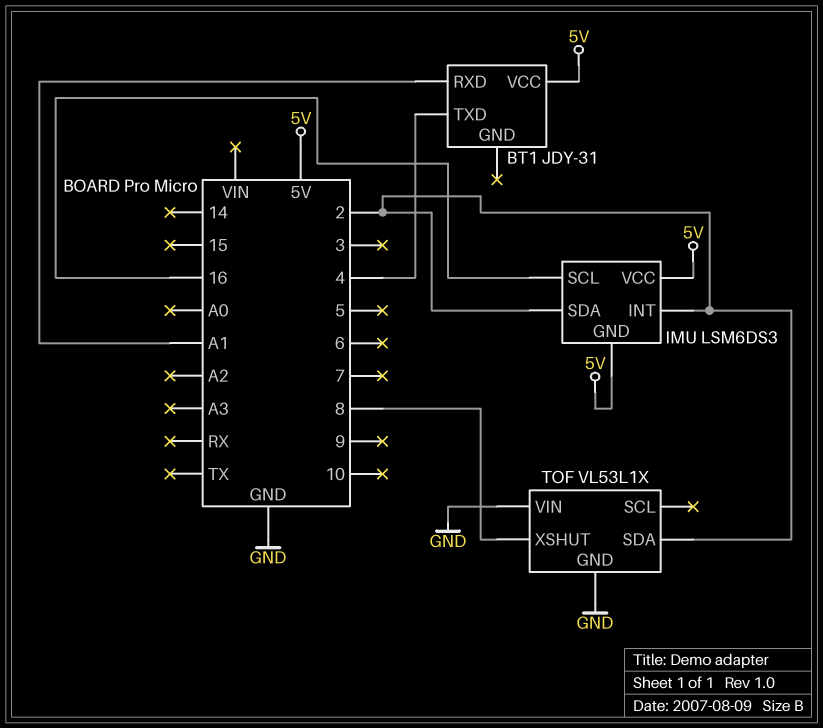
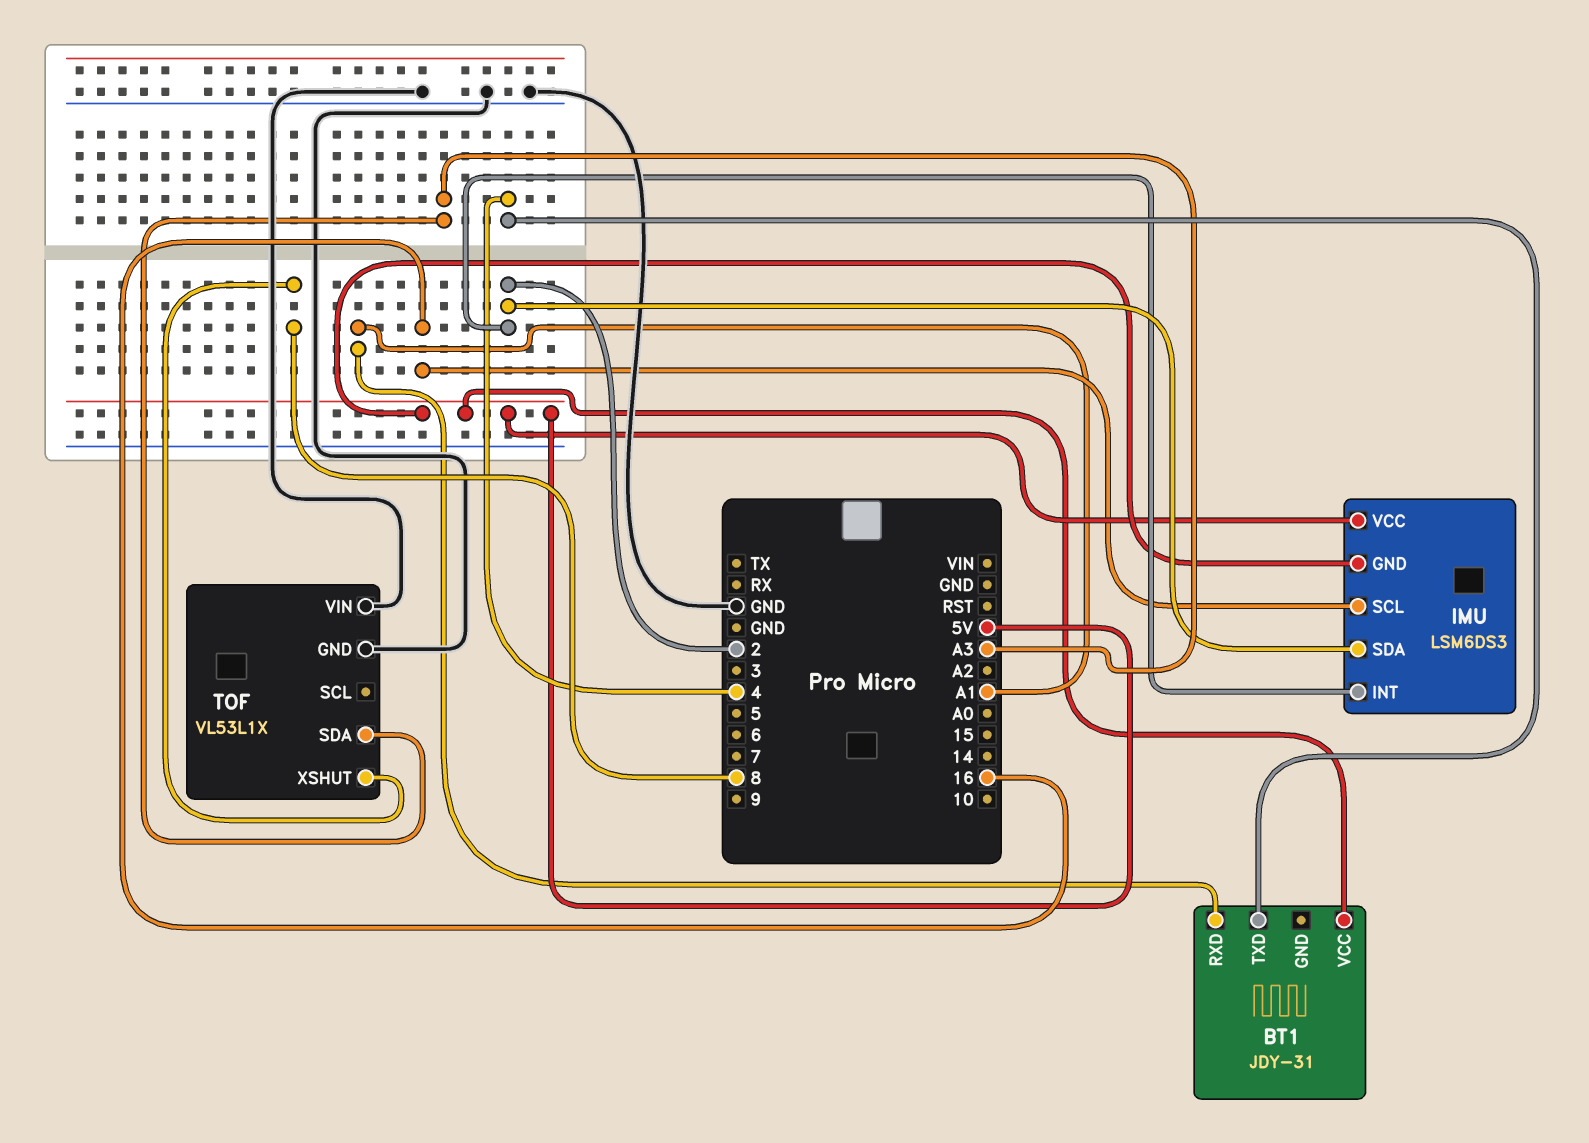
TOF pin SDA: 2 -> A3

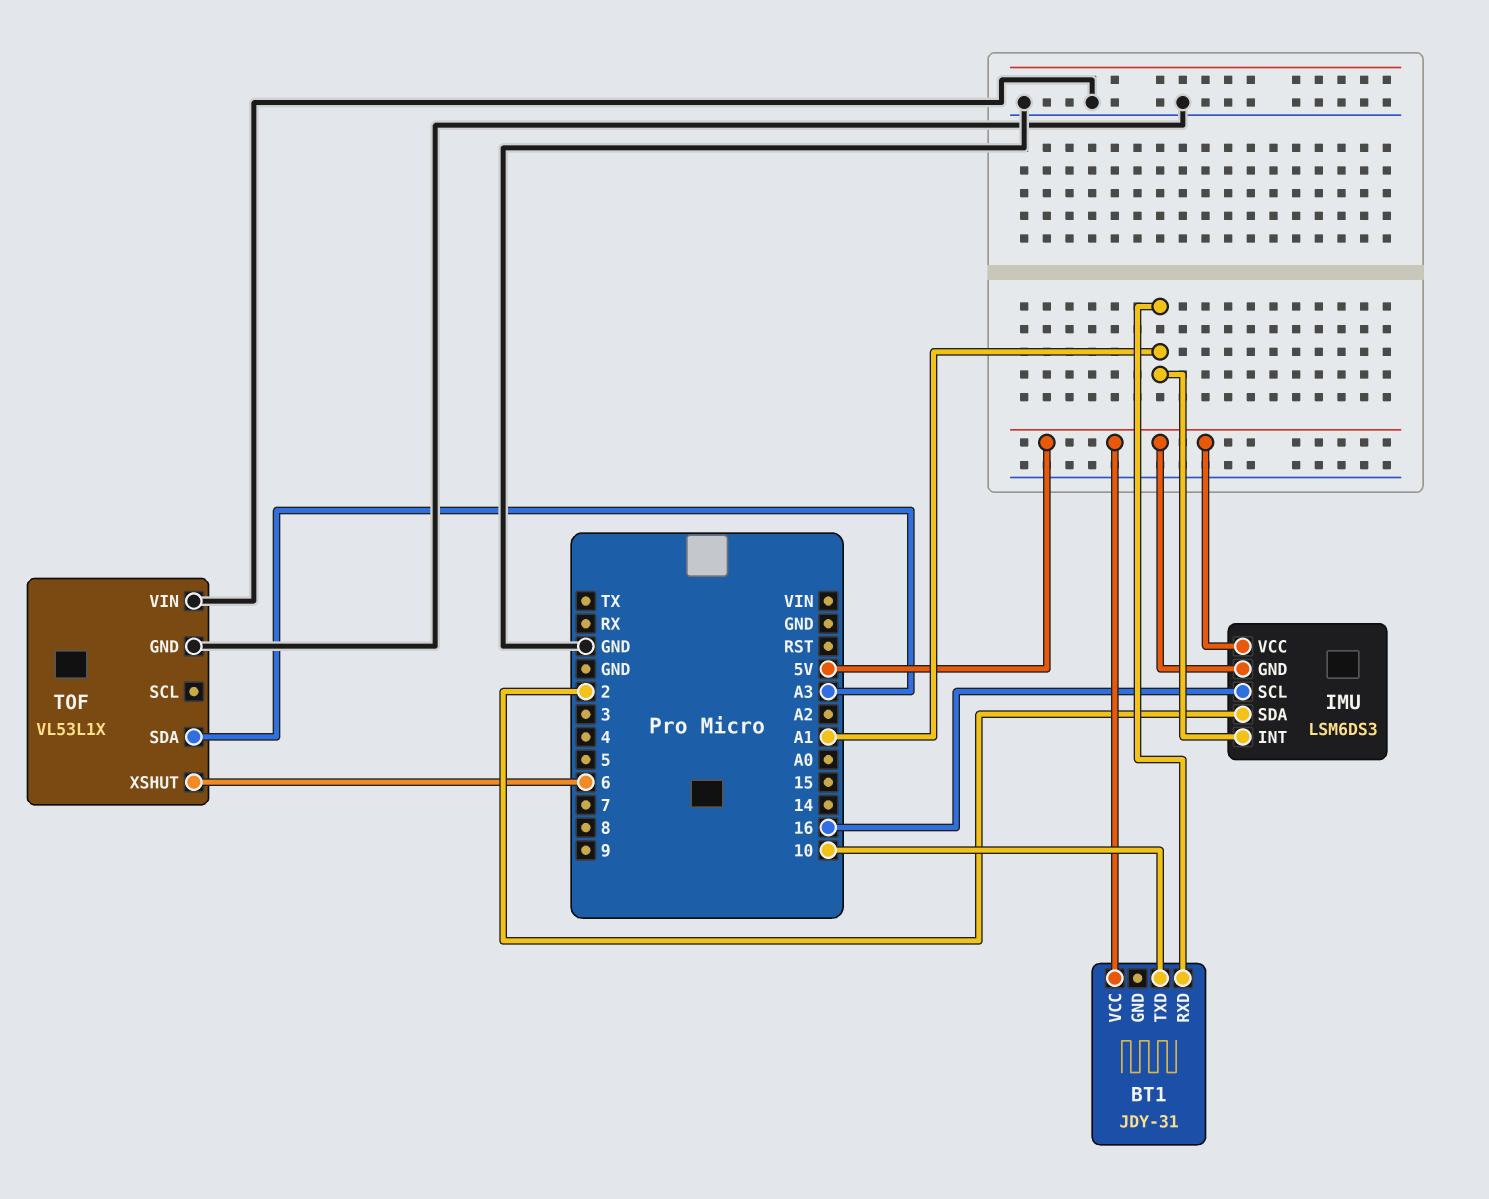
BT1 pin TXD: 4 -> 10
IMU pin INT: 2 -> A1
TOF pin XSHUT: 8 -> 6

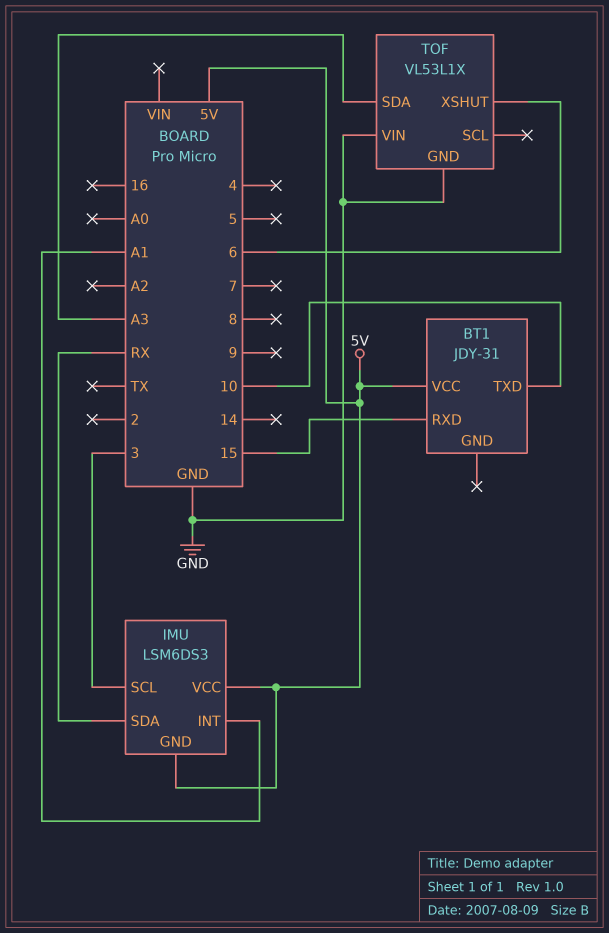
BT1 pin RXD: A1 -> 15
IMU pin SCL: 16 -> 3
IMU pin SDA: 2 -> RX

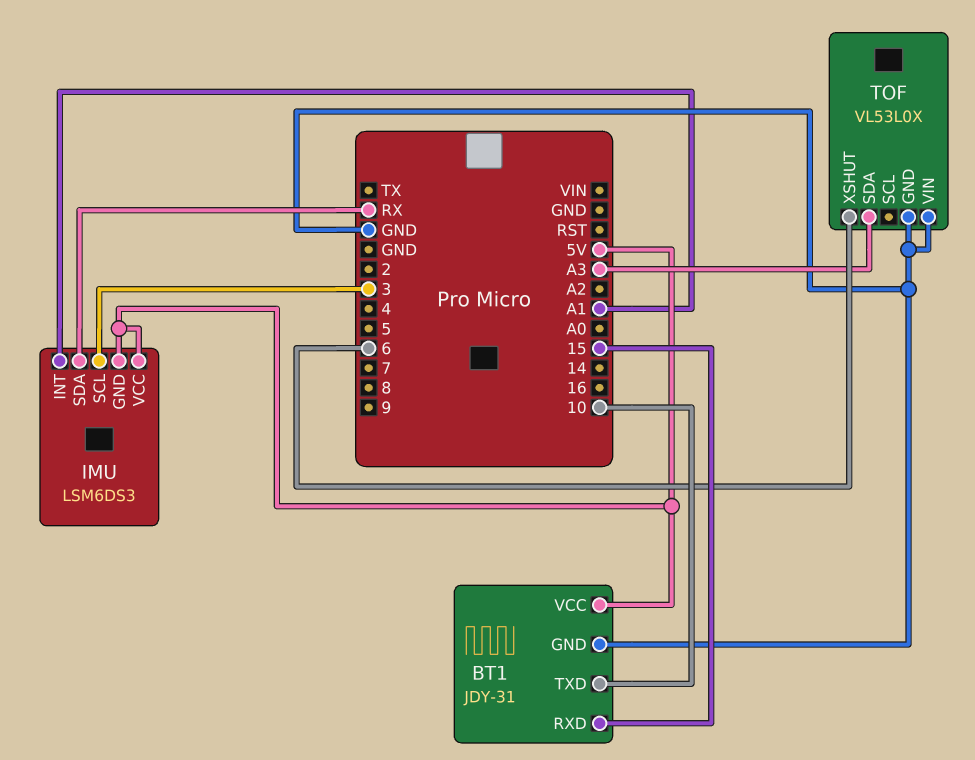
BT1 pin GND: none -> GND
TOF: VL53L1X -> VL53L0X

